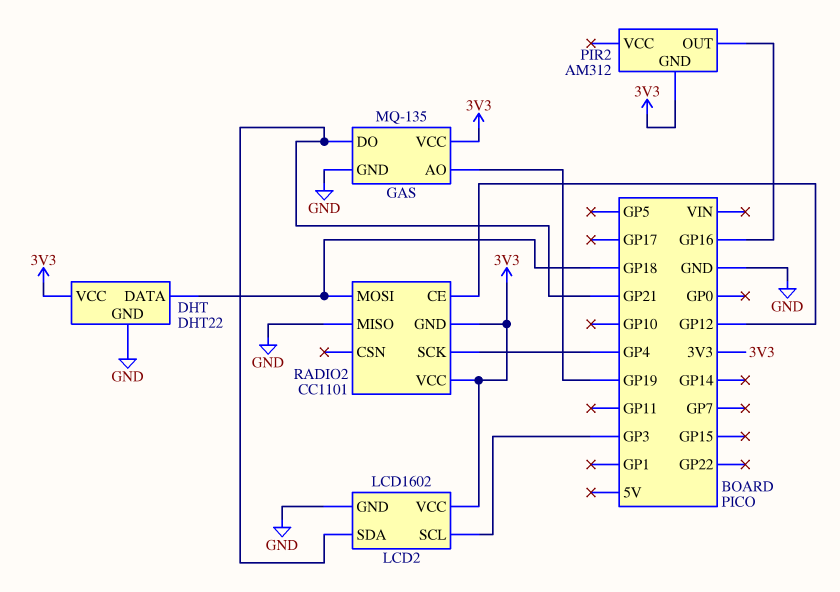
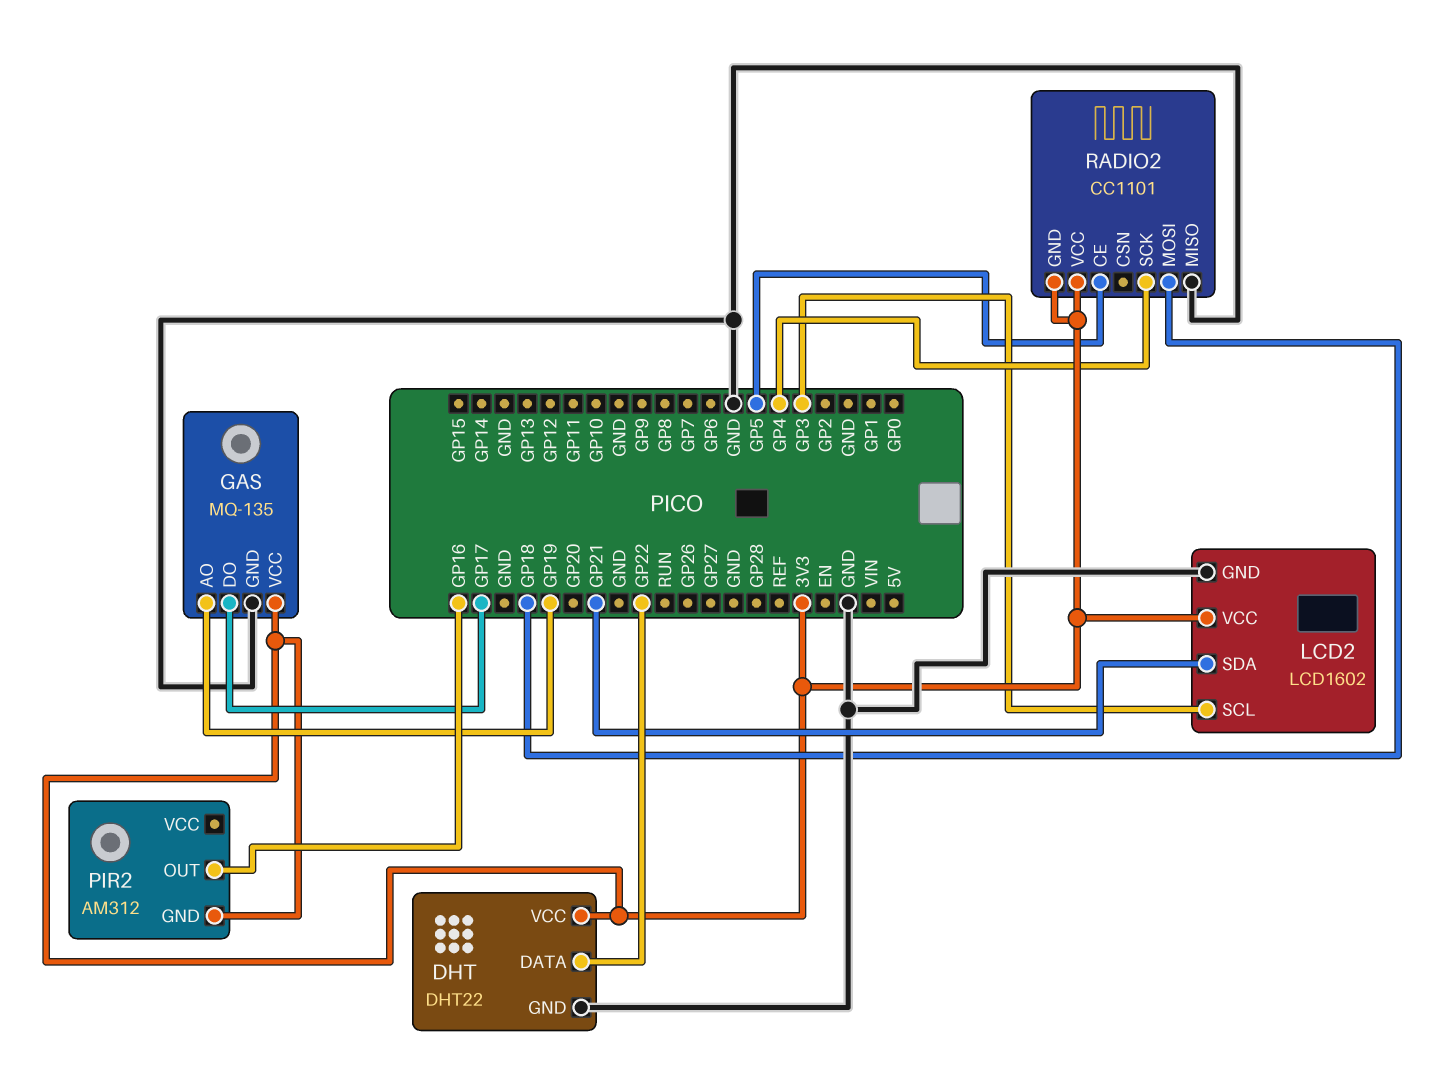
DHT pin DATA: GP18 -> GP22
GAS pin DO: GP21 -> GP17
RADIO2 pin CE: GP12 -> GP5

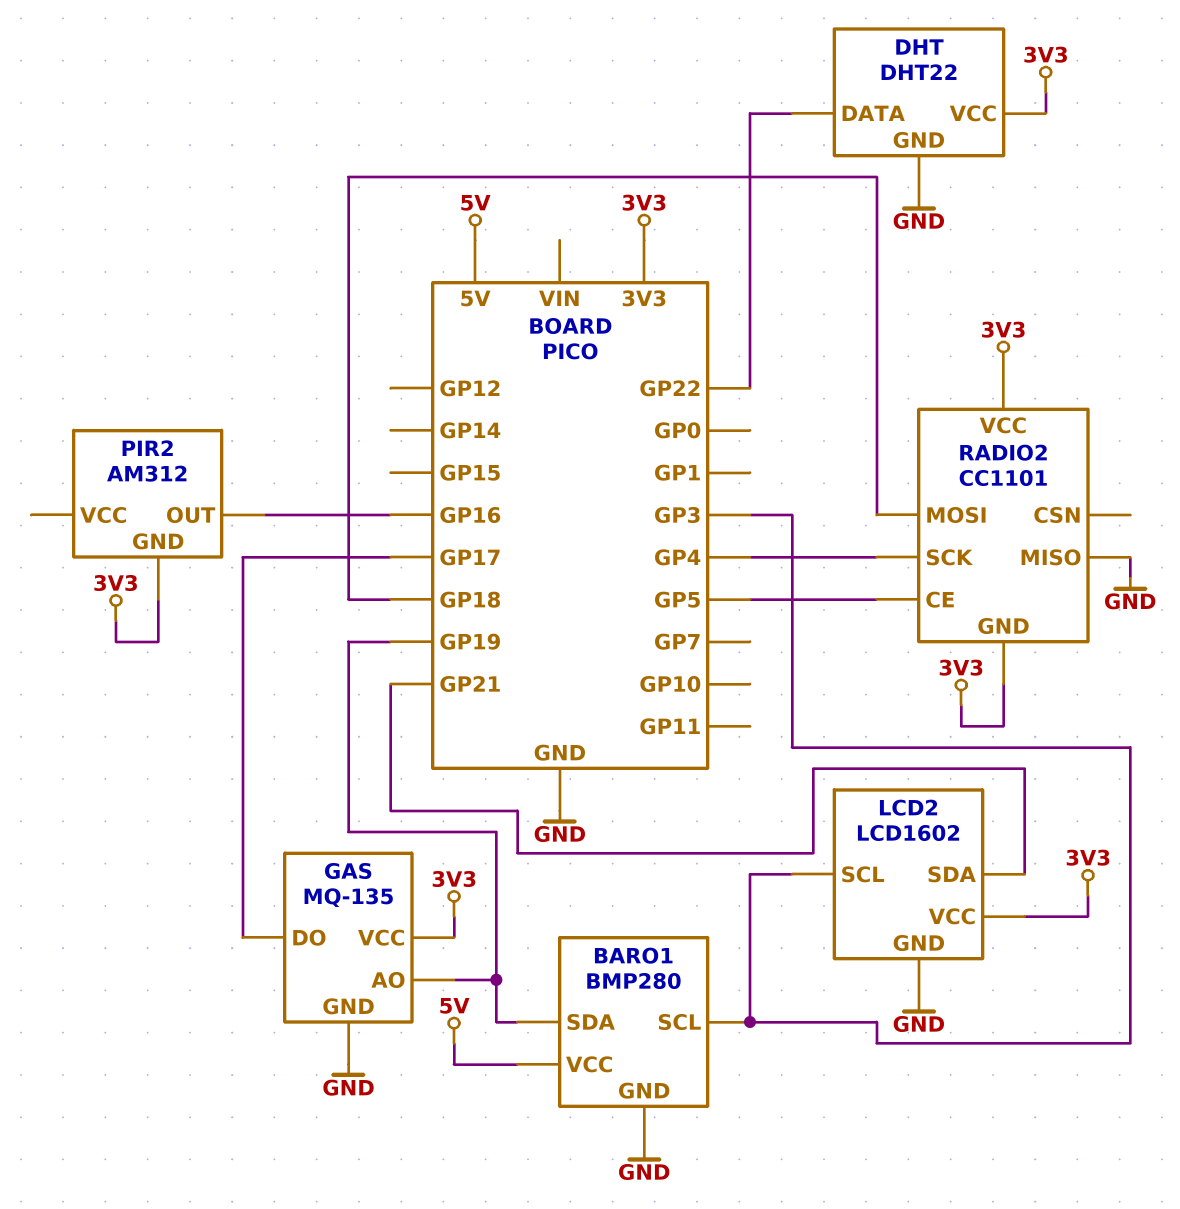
BARO1: none -> BMP280
BARO1 pin GND: none -> GND
BARO1 pin SCL: none -> GP3
BARO1 pin SDA: none -> GP19
BARO1 pin VCC: none -> 5V

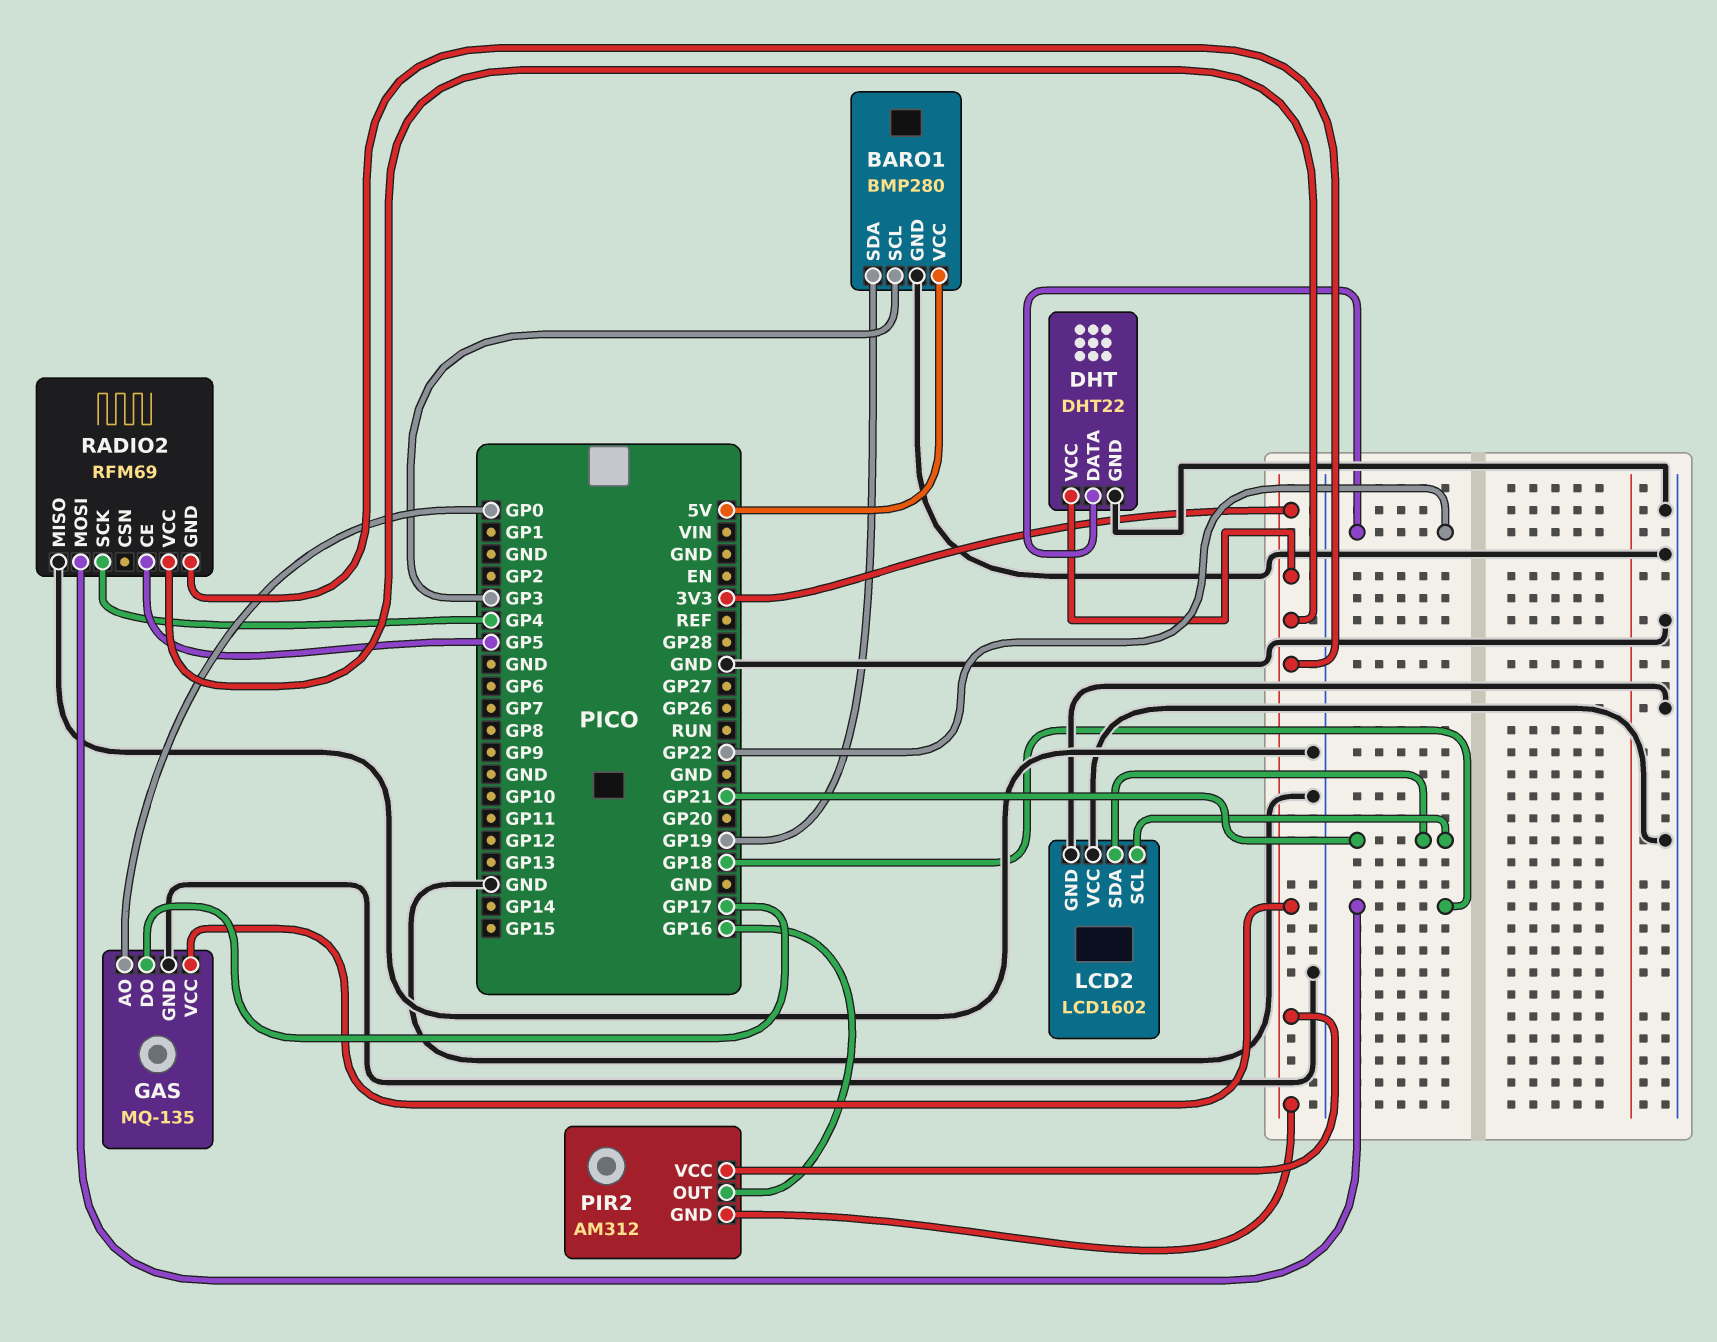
GAS pin AO: GP19 -> GP0
LCD2 pin SCL: GP3 -> GP21
LCD2 pin VCC: 3V3 -> GND
PIR2 pin VCC: none -> 3V3
RADIO2: CC1101 -> RFM69

